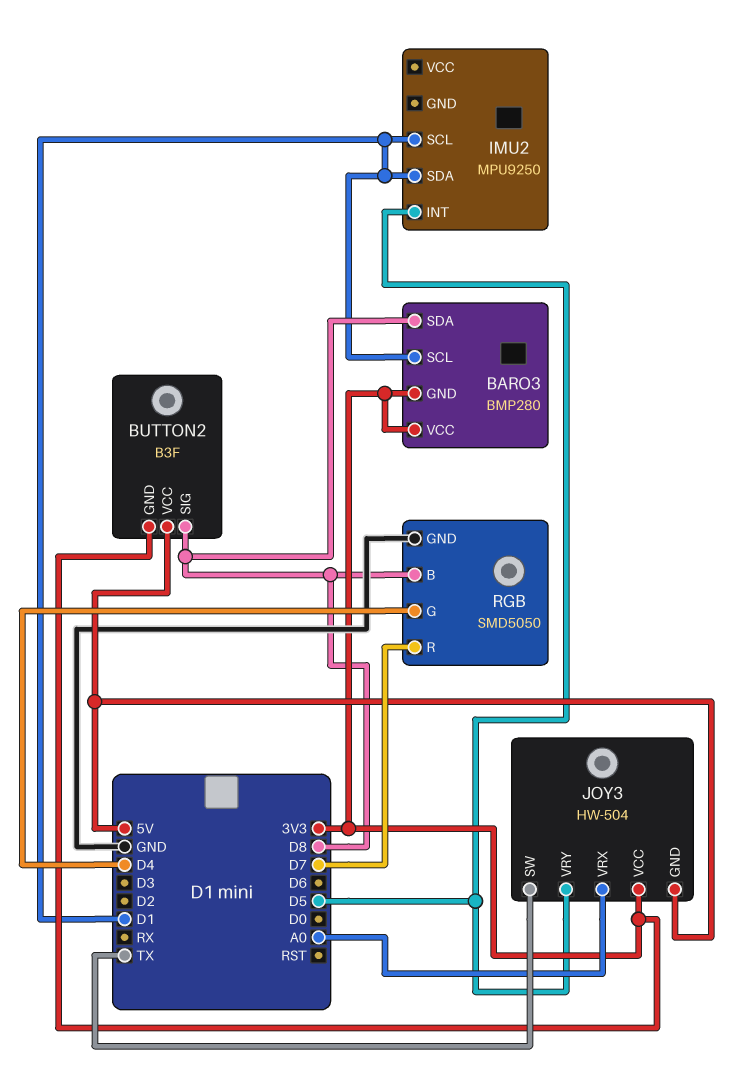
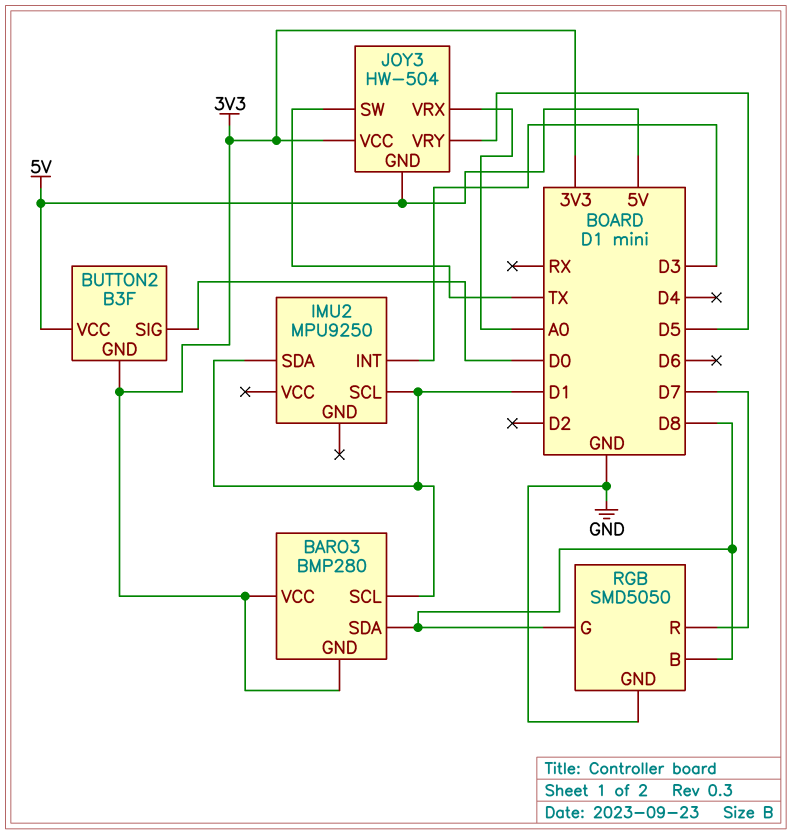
BUTTON2 pin SIG: D8 -> D0
IMU2 pin INT: D5 -> D3
RGB pin G: D4 -> D8

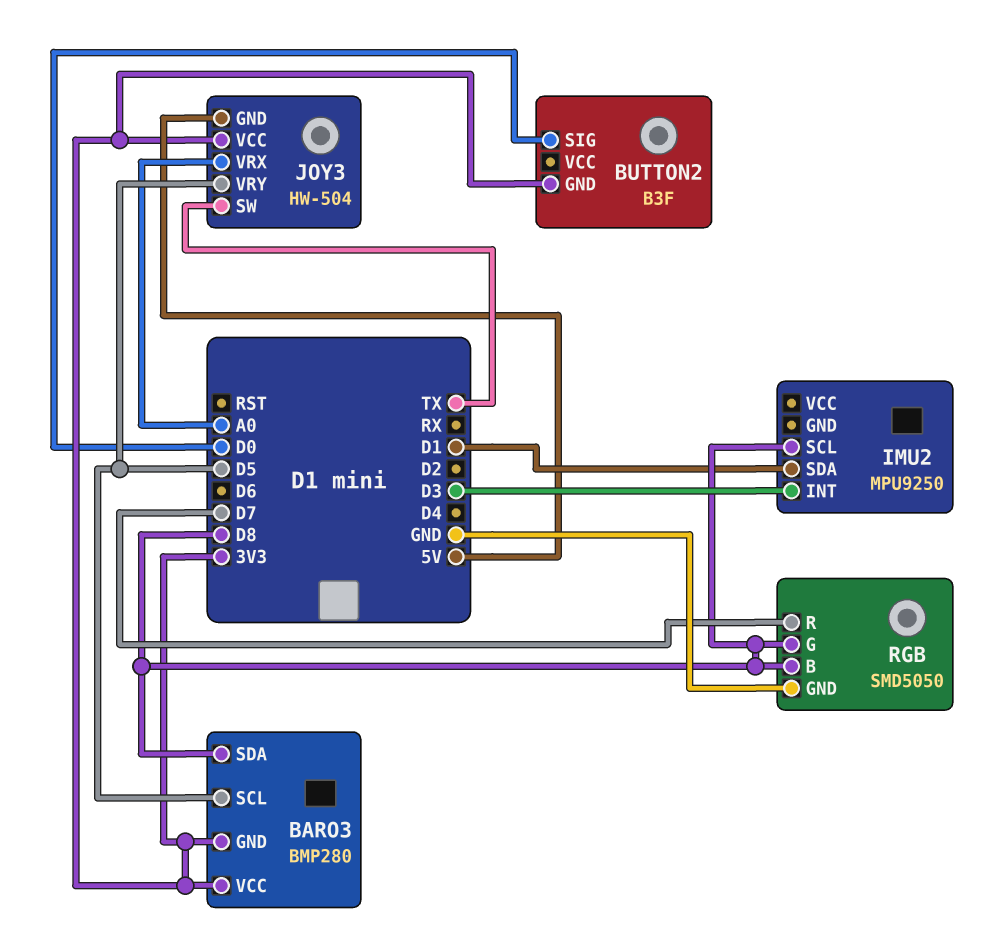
BARO3 pin SCL: D1 -> D5
BUTTON2 pin VCC: 5V -> none
IMU2 pin SCL: D1 -> D8

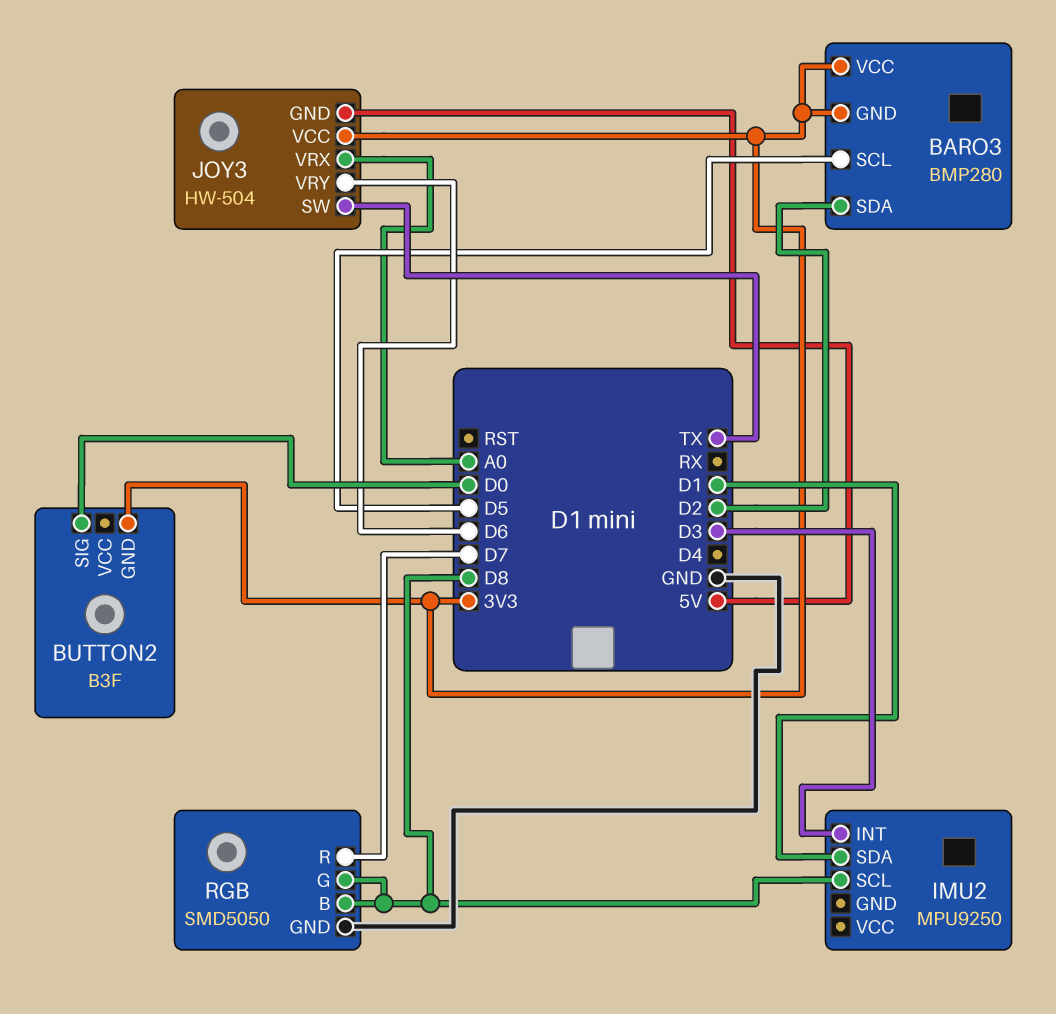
BARO3 pin SDA: D8 -> D2
JOY3 pin VRY: D5 -> D6

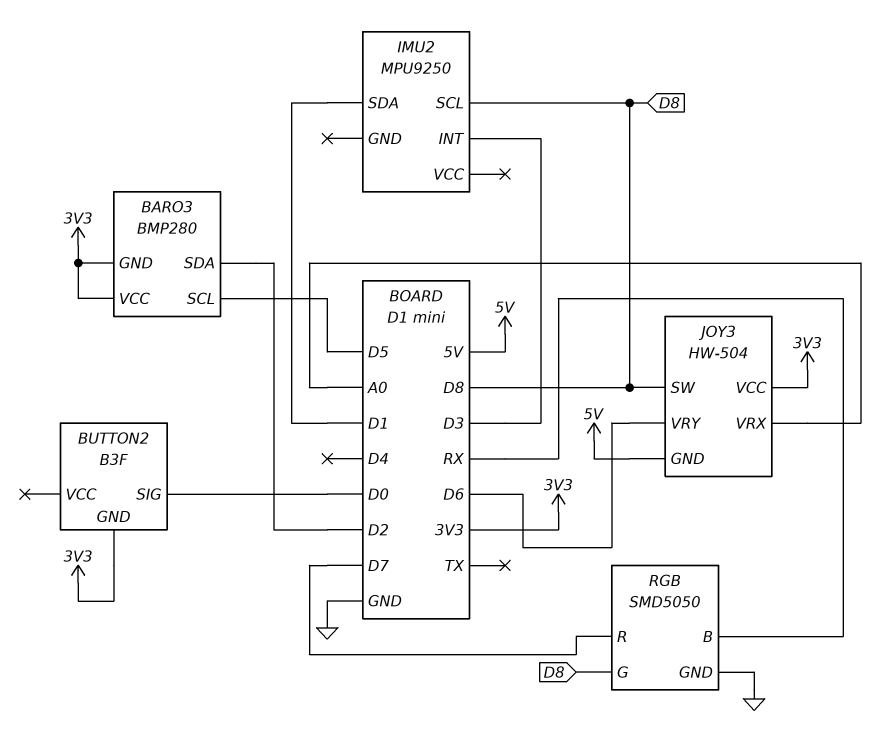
JOY3 pin SW: TX -> D8
RGB pin B: D8 -> RX

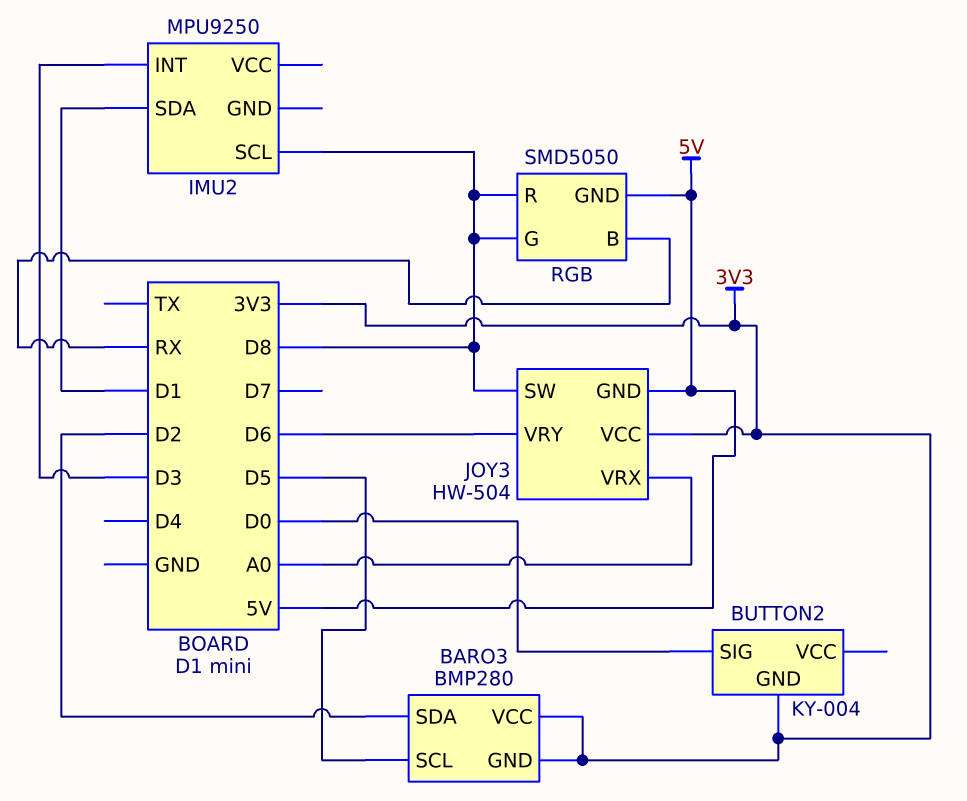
BUTTON2: B3F -> KY-004
RGB pin GND: GND -> 5V
RGB pin R: D7 -> D8

